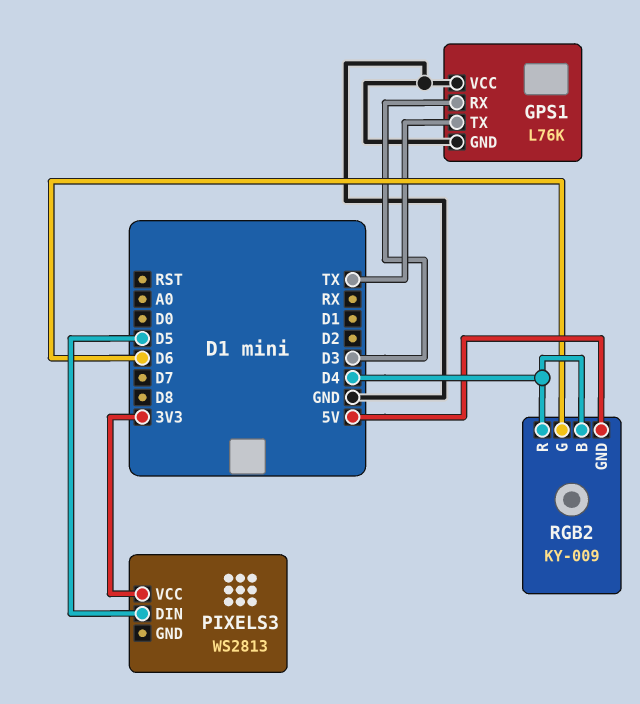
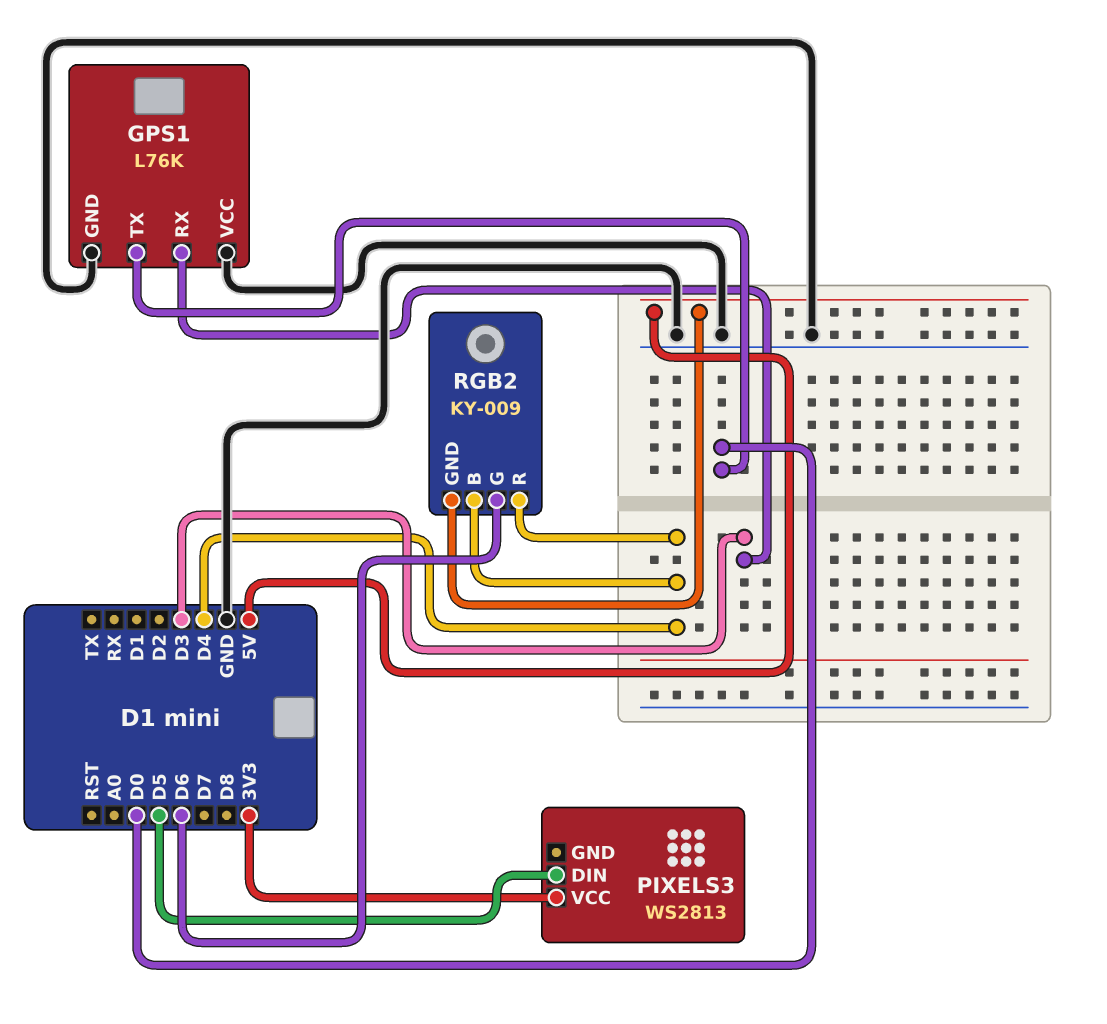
GPS1 pin TX: TX -> D0

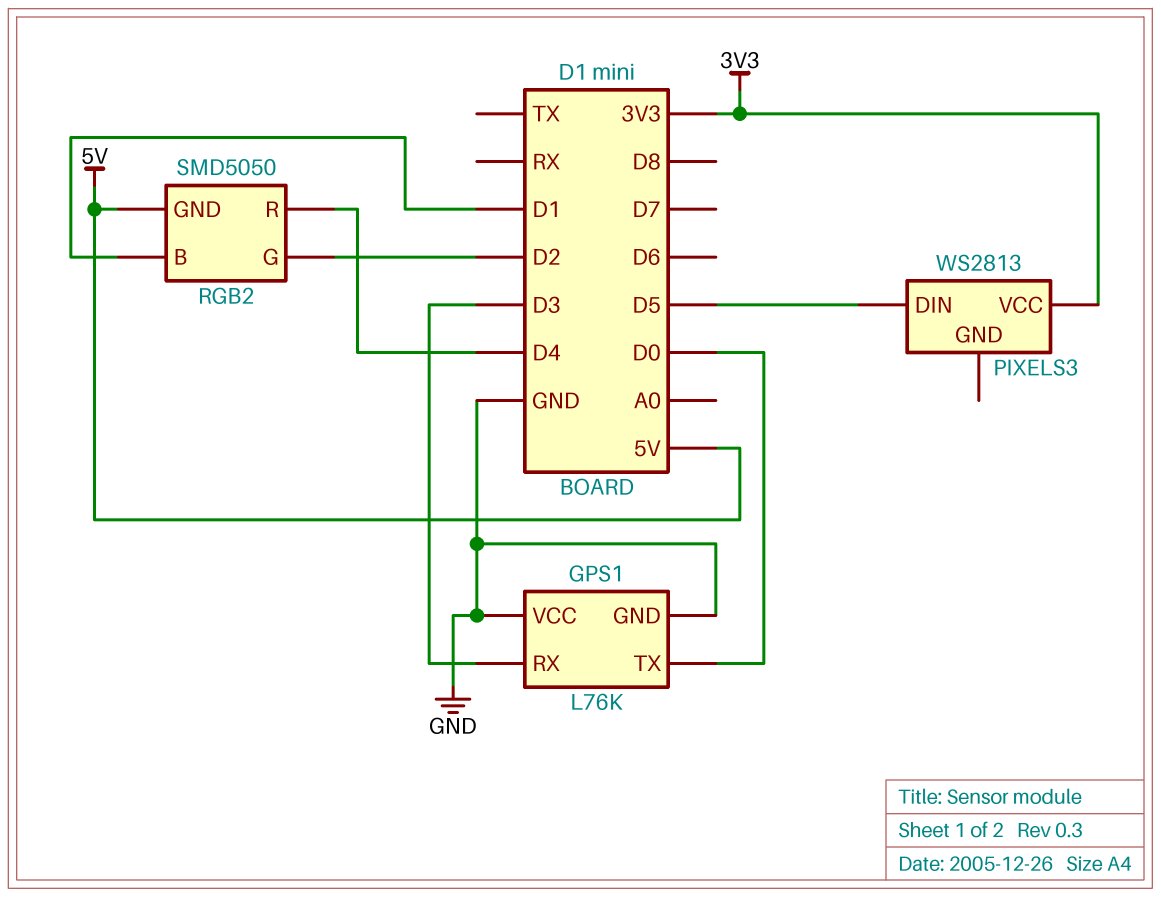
RGB2: KY-009 -> SMD5050
RGB2 pin B: D4 -> D1
RGB2 pin G: D6 -> D2

